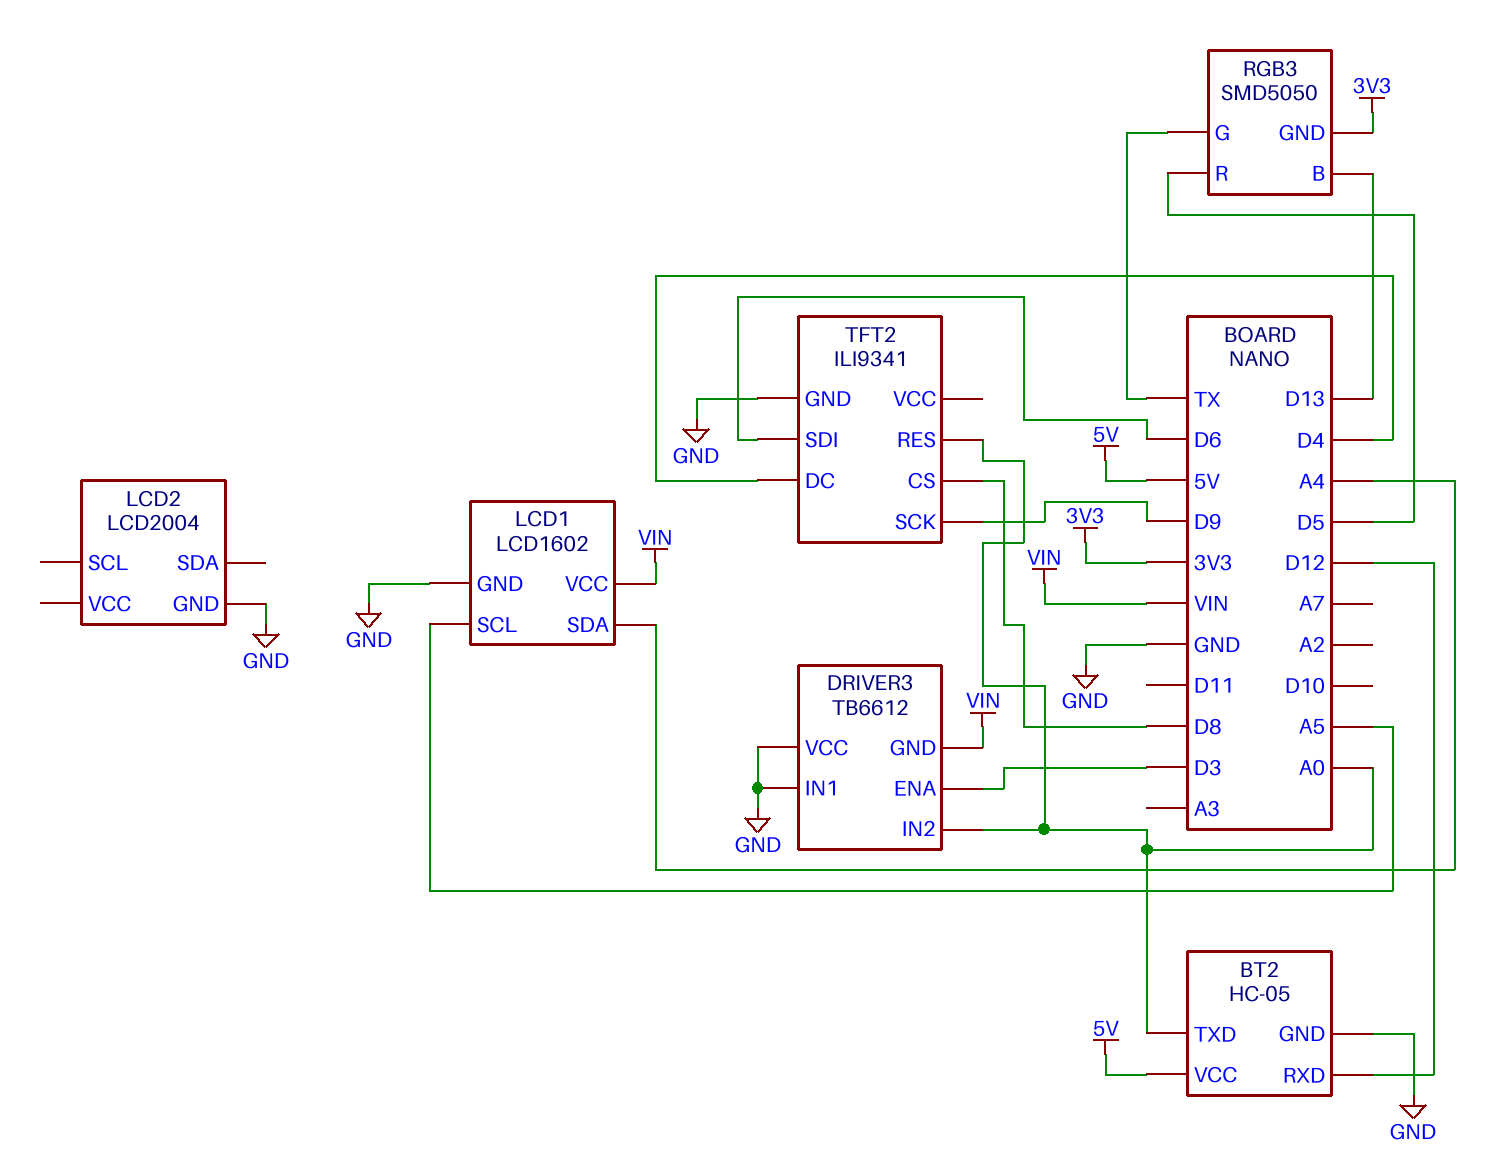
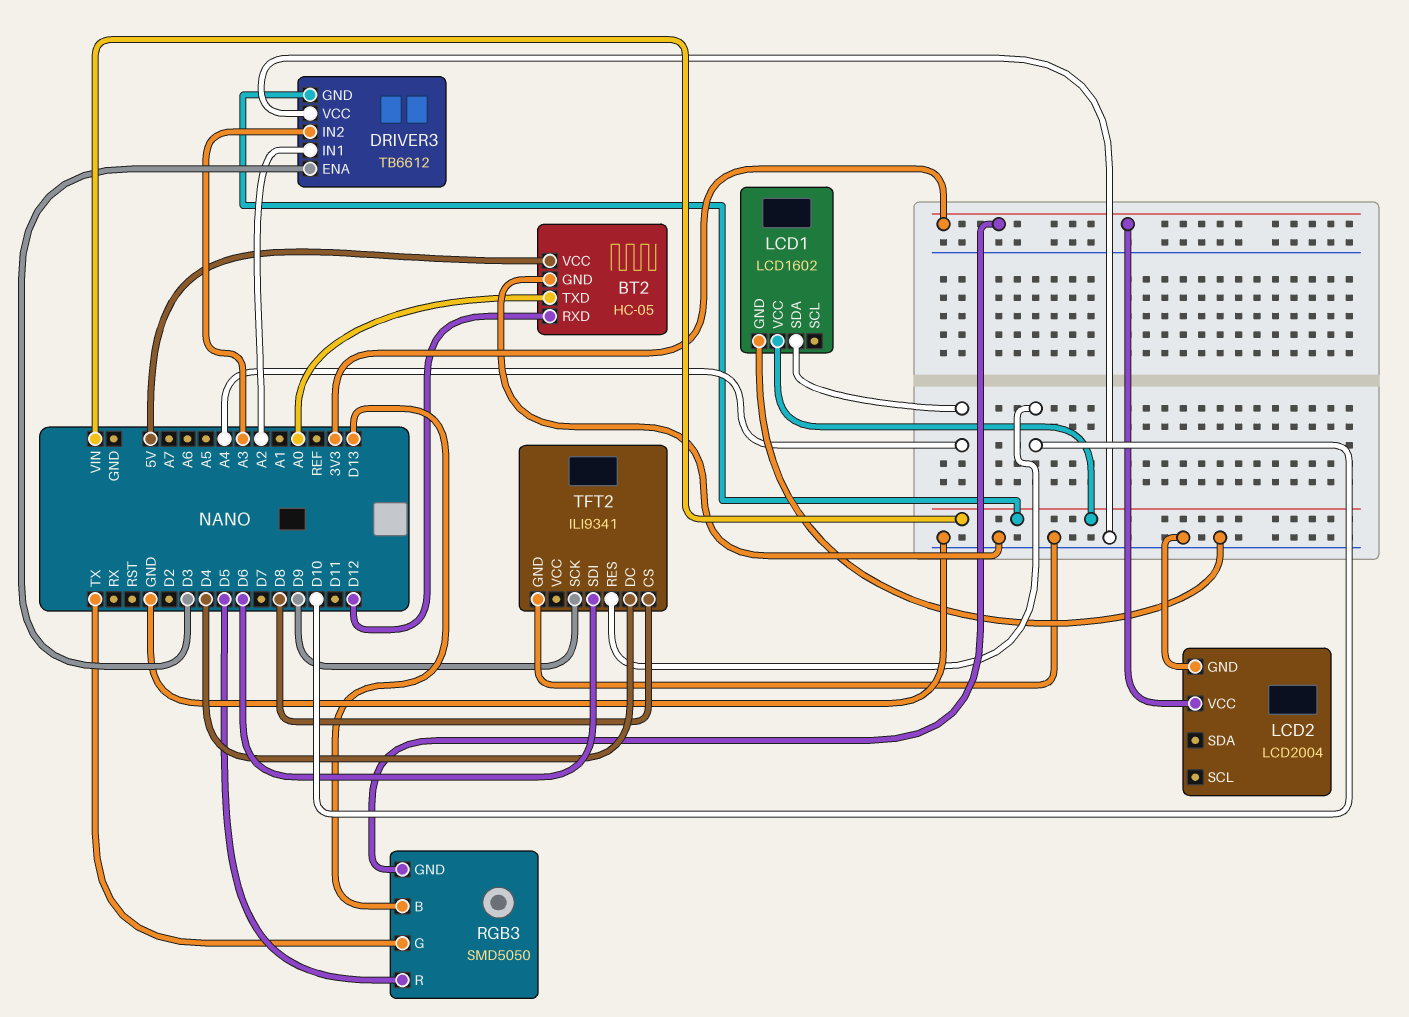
DRIVER3 pin IN1: GND -> A2
DRIVER3 pin IN2: A0 -> A3
LCD1 pin SCL: A5 -> none
LCD2 pin VCC: none -> 3V3
TFT2 pin RES: A0 -> D10

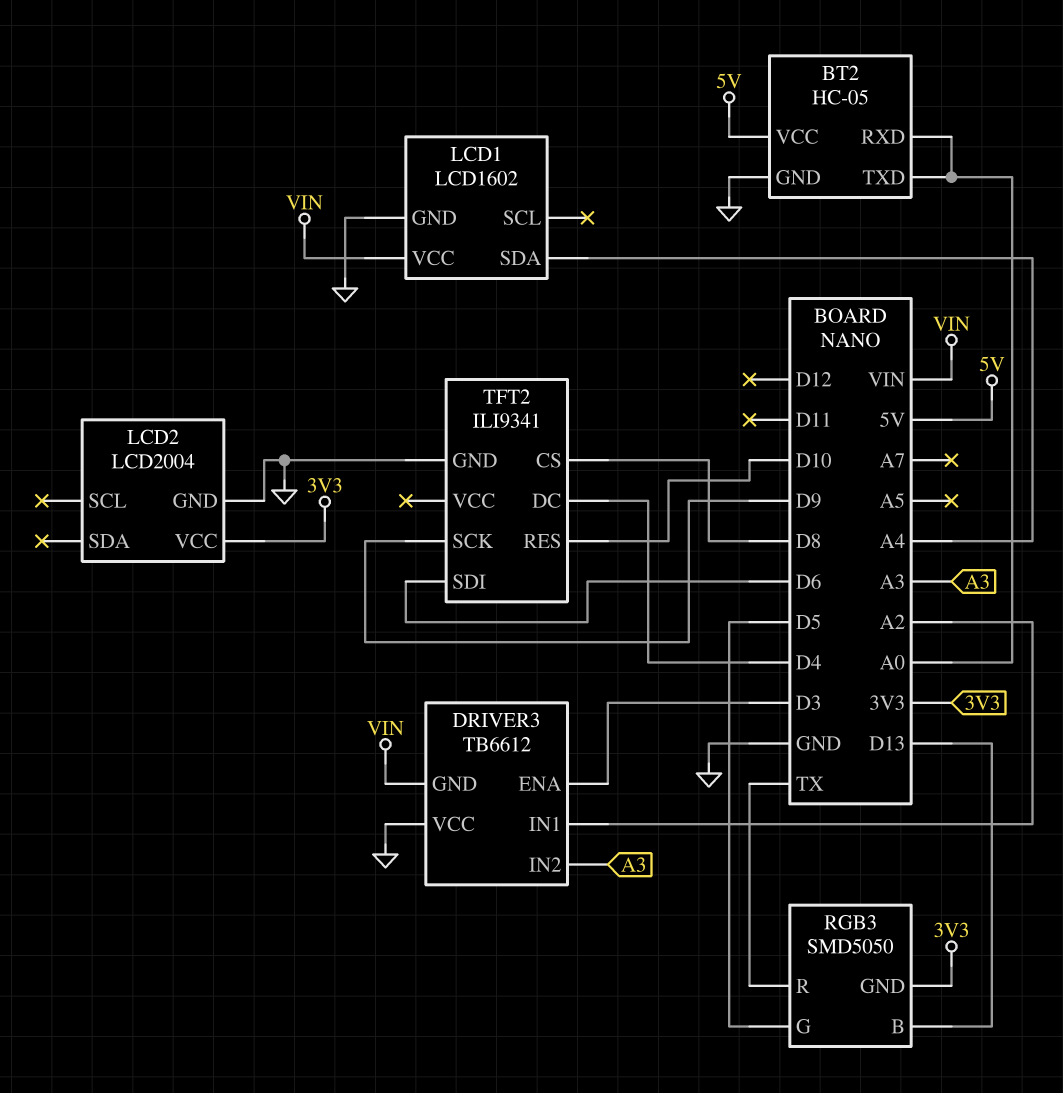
BT2 pin RXD: D12 -> A0
RGB3 pin G: TX -> D5
RGB3 pin R: D5 -> TX

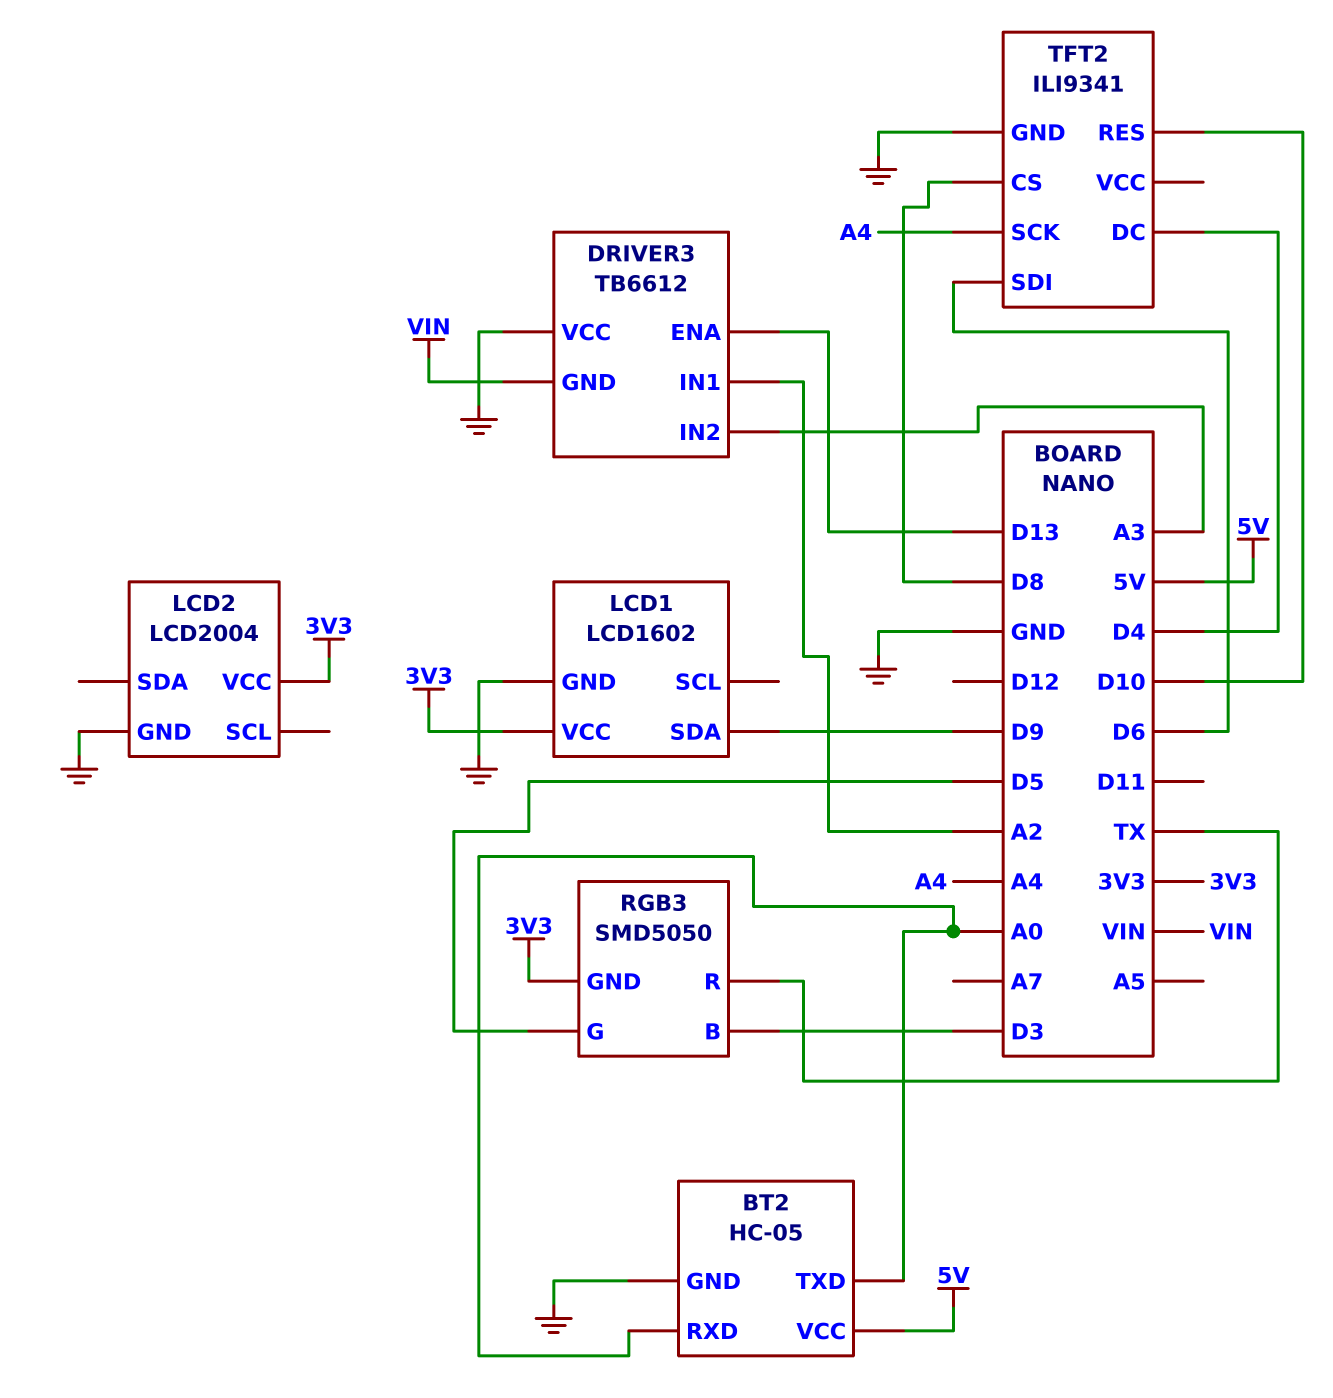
DRIVER3 pin ENA: D3 -> D13
LCD1 pin SDA: A4 -> D9
LCD1 pin VCC: VIN -> 3V3
RGB3 pin B: D13 -> D3
TFT2 pin SCK: D9 -> A4

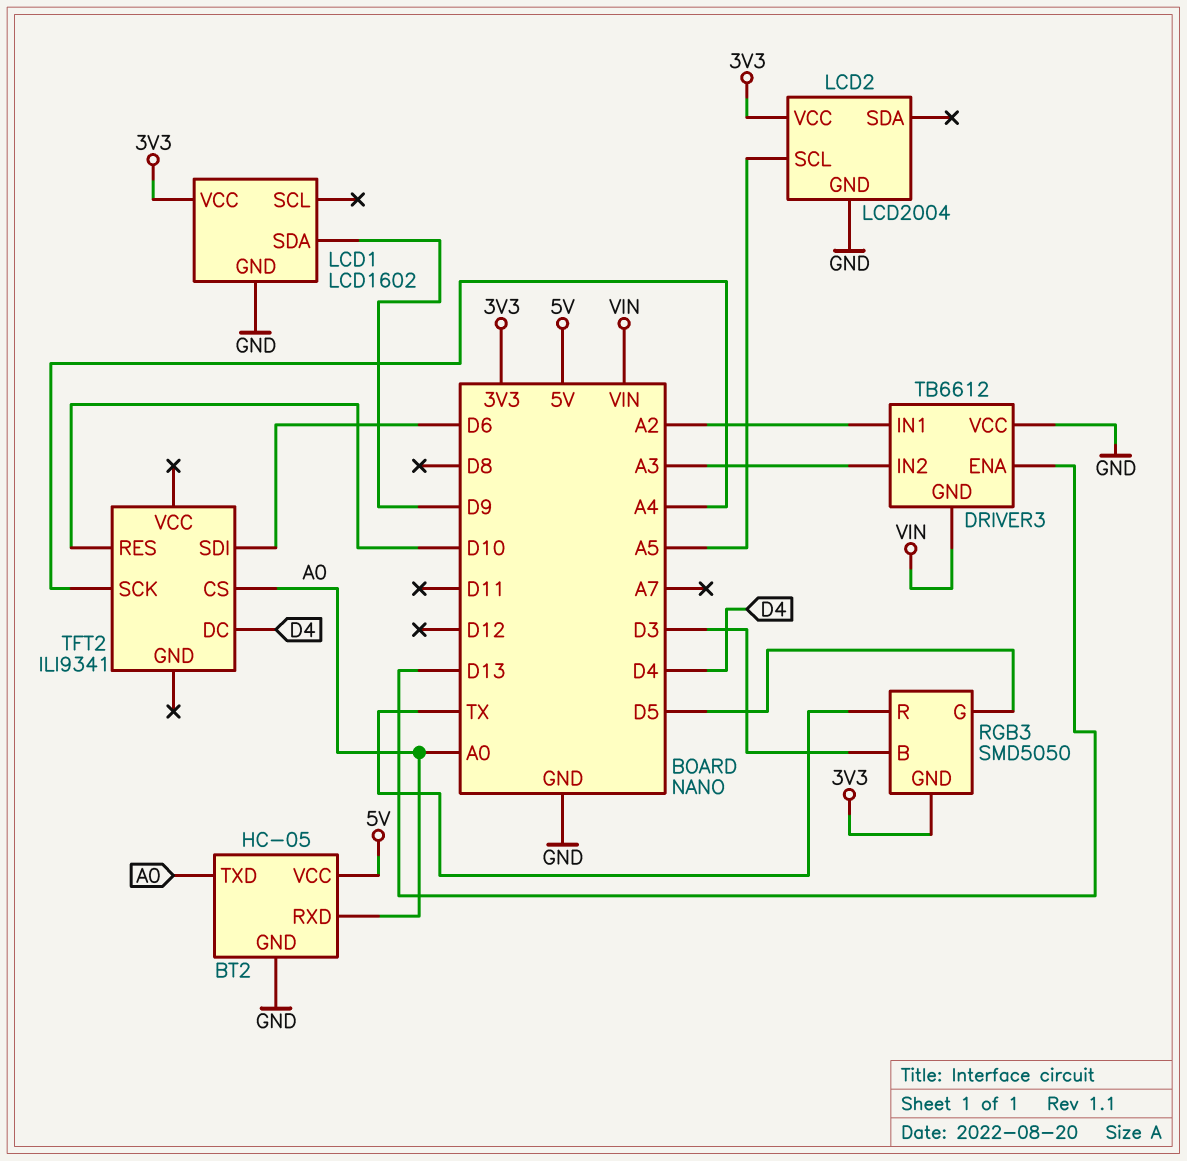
LCD2 pin SCL: none -> A5
TFT2 pin CS: D8 -> A0
TFT2 pin GND: GND -> none

